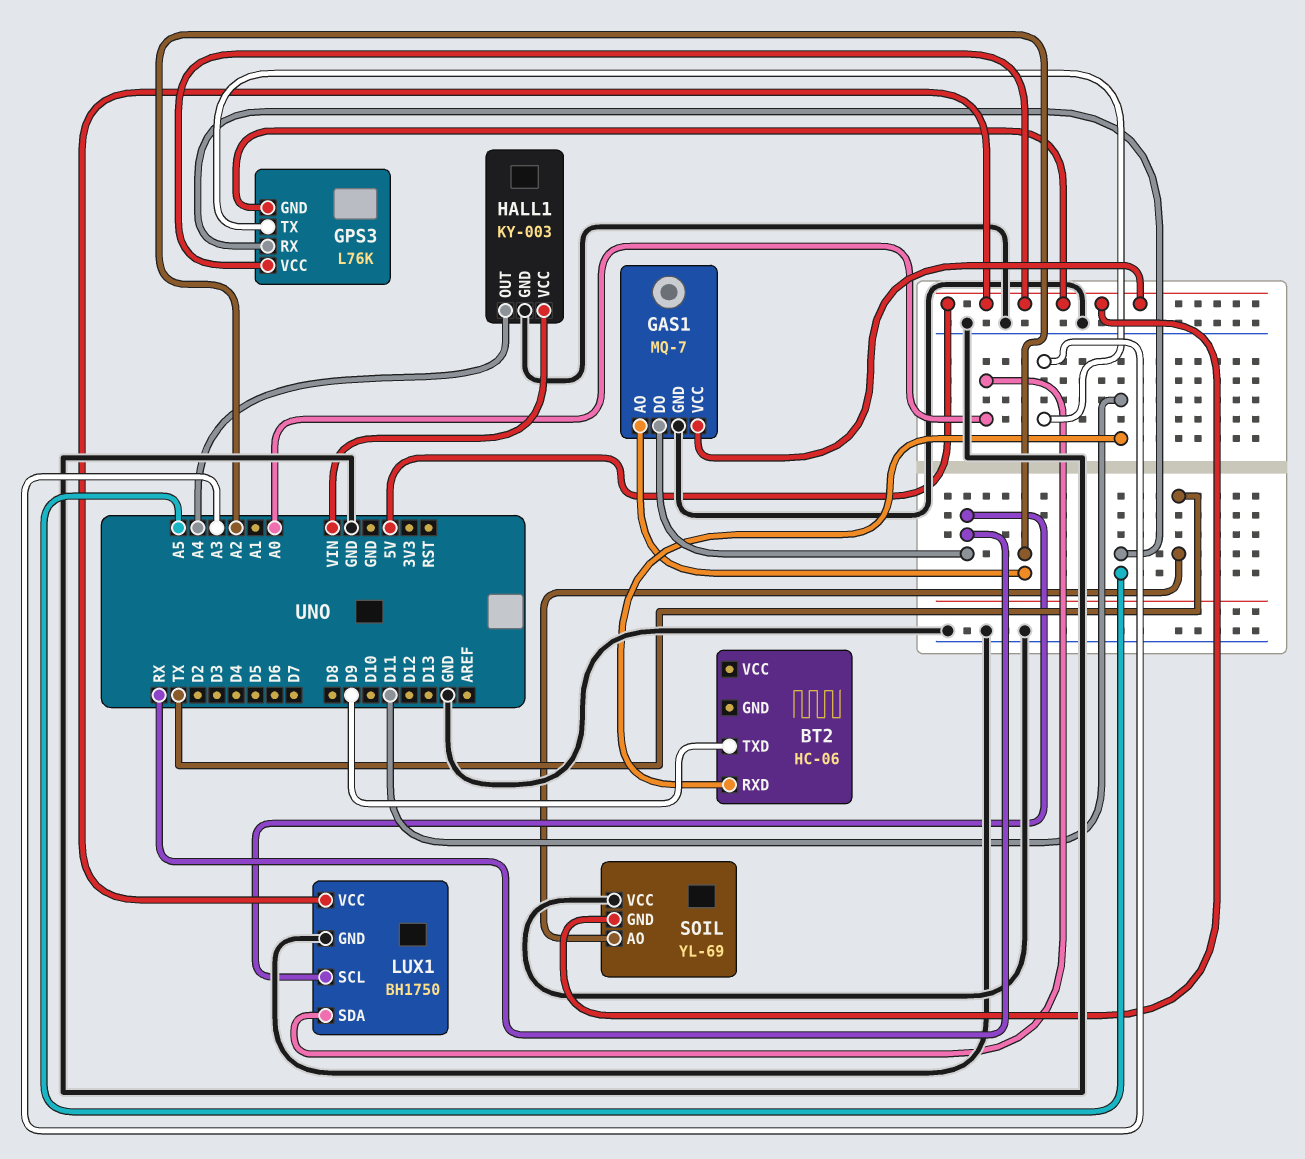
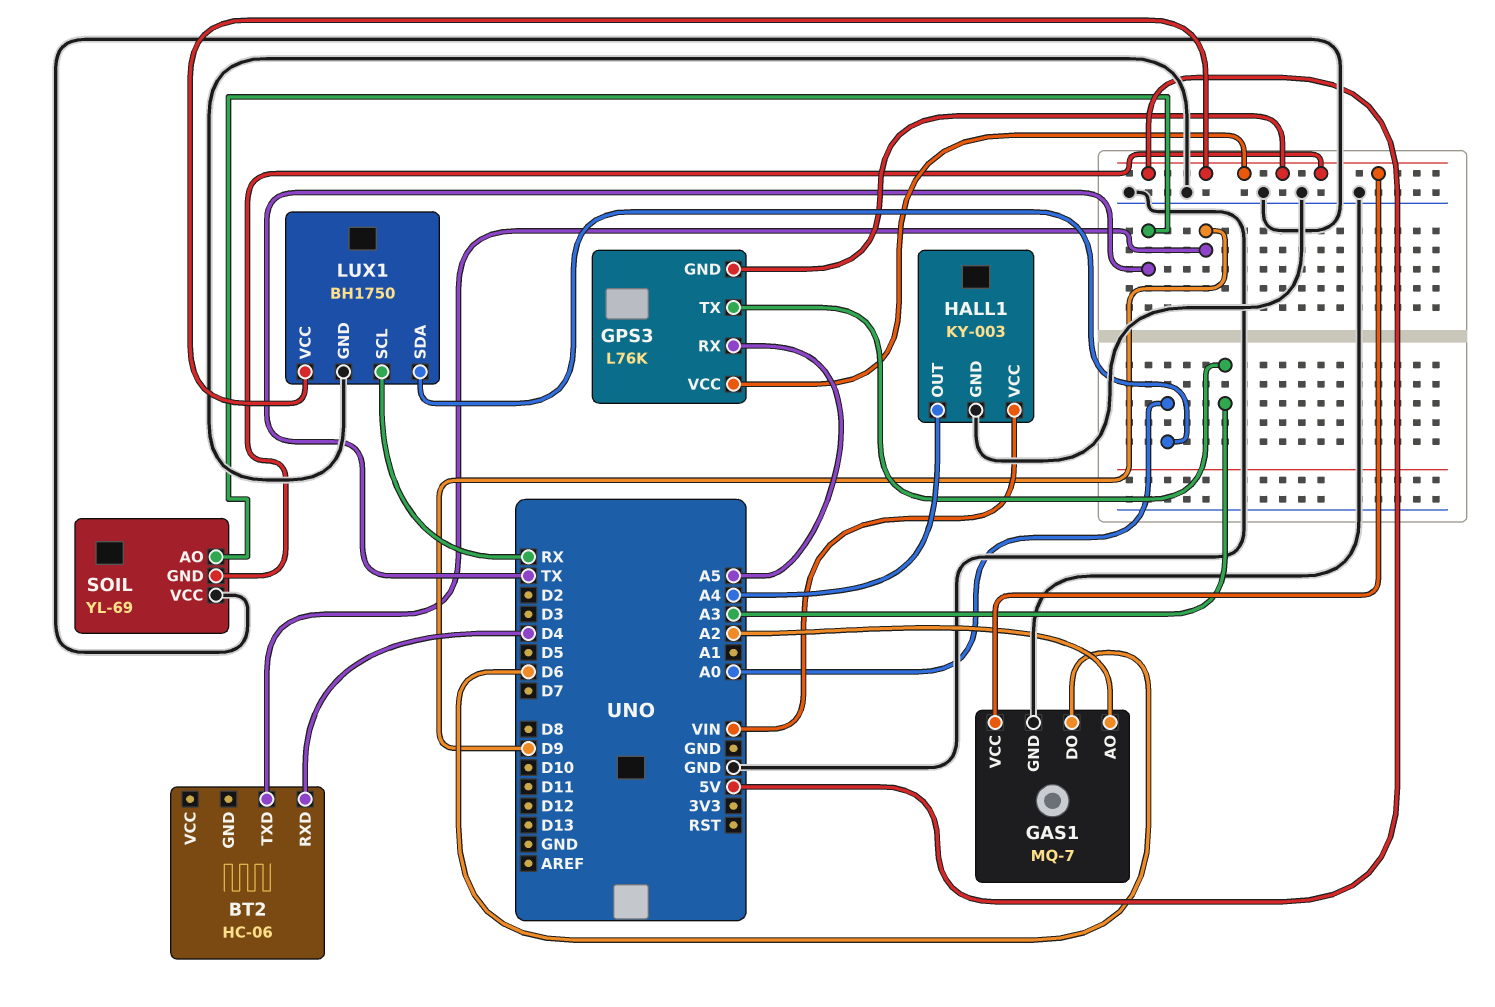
BT2 pin RXD: D11 -> D4
GAS1 pin DO: RX -> D6

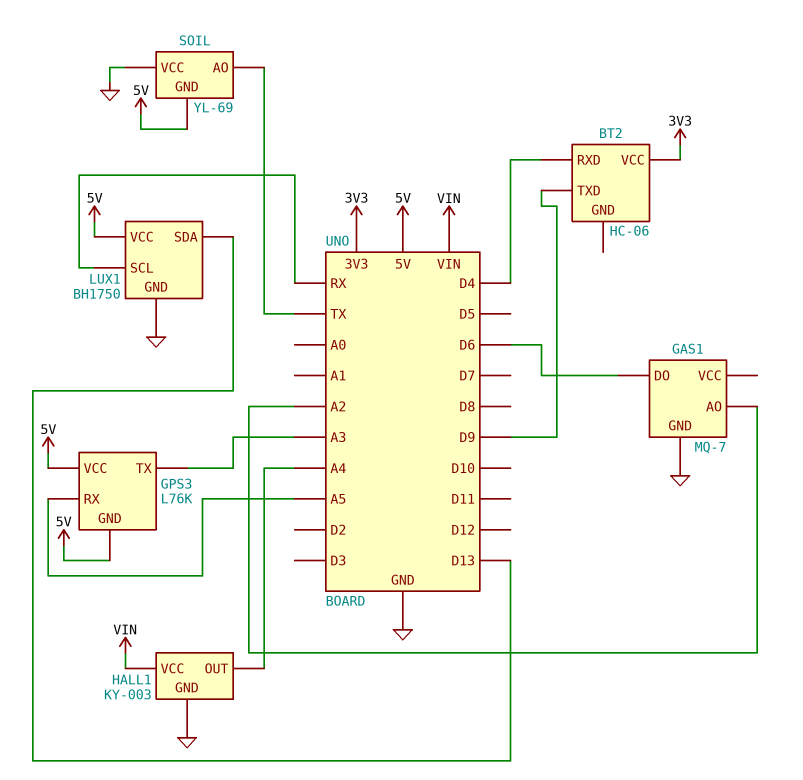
BT2 pin VCC: none -> 3V3
GAS1 pin VCC: 5V -> none
LUX1 pin SDA: A0 -> D13

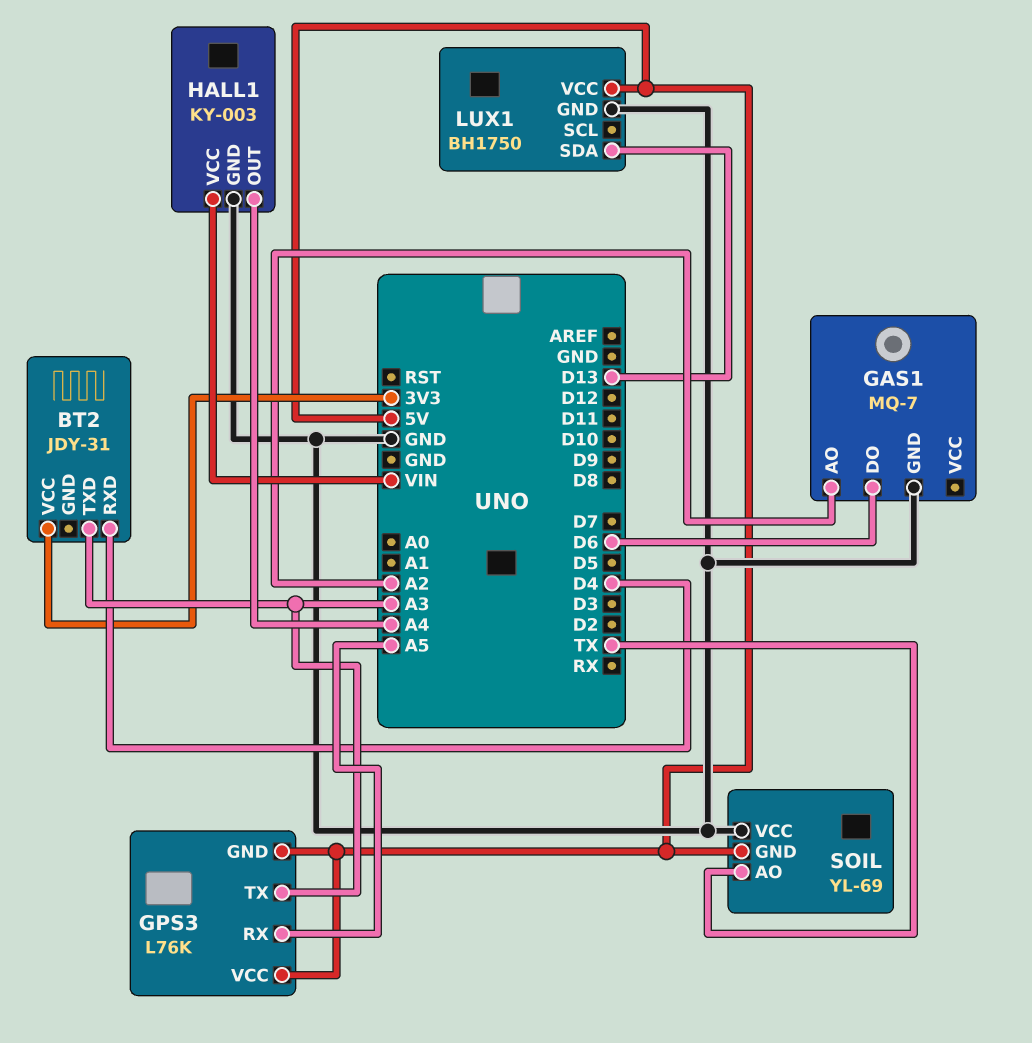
BT2: HC-06 -> JDY-31
BT2 pin TXD: D9 -> A3
LUX1 pin SCL: RX -> none

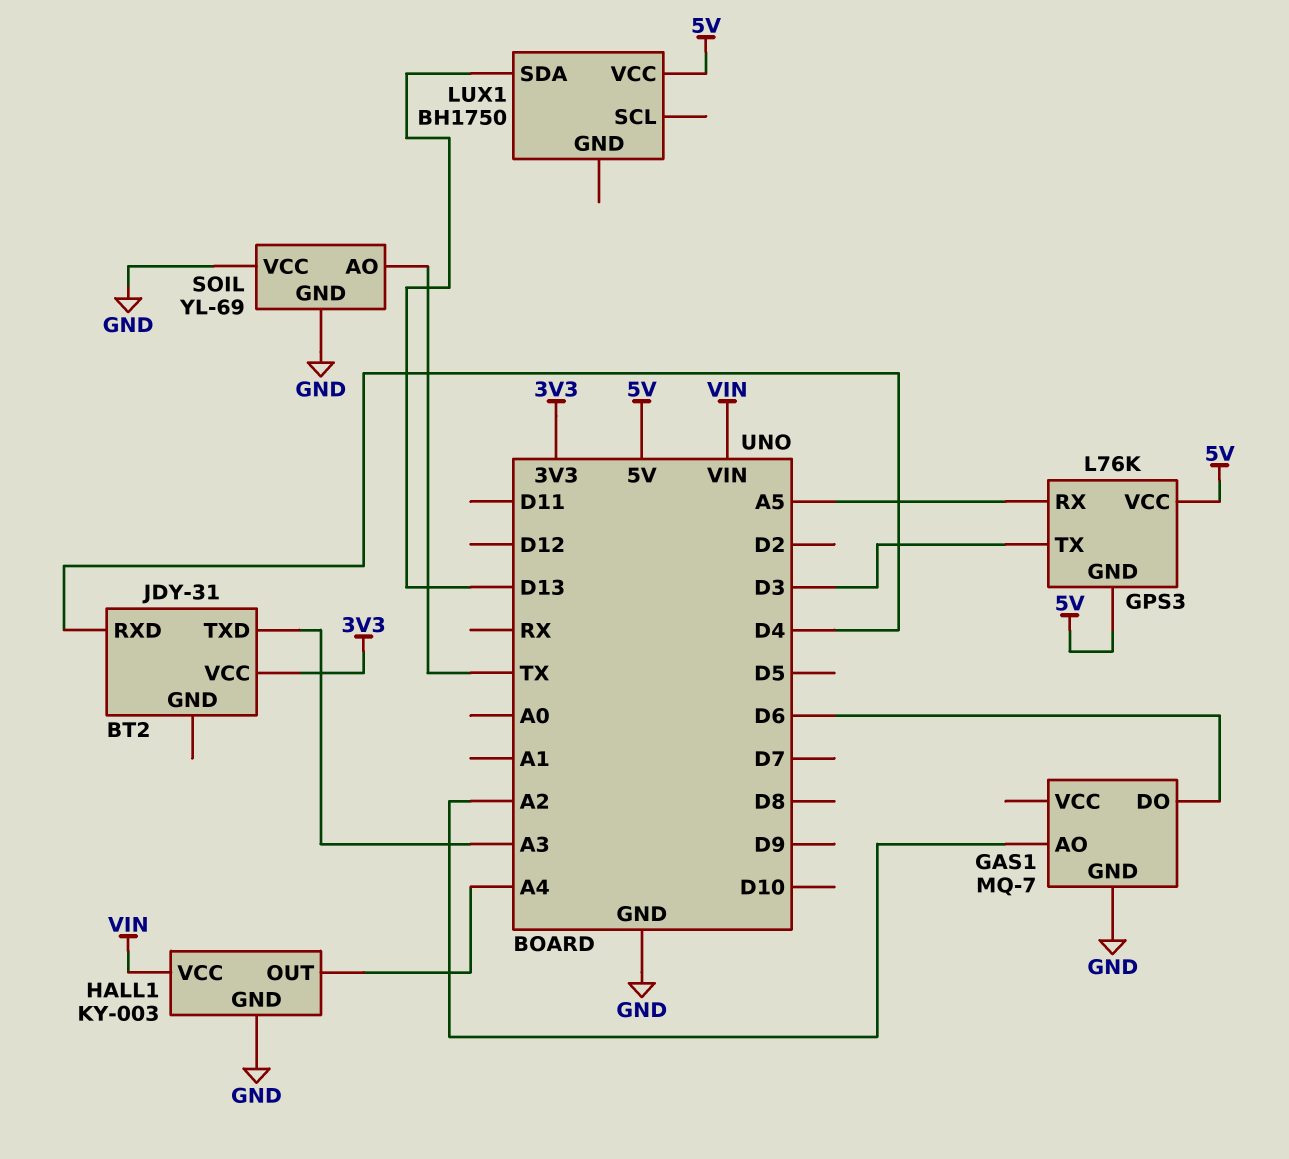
GPS3 pin TX: A3 -> D3
LUX1 pin GND: GND -> none
SOIL pin GND: 5V -> GND

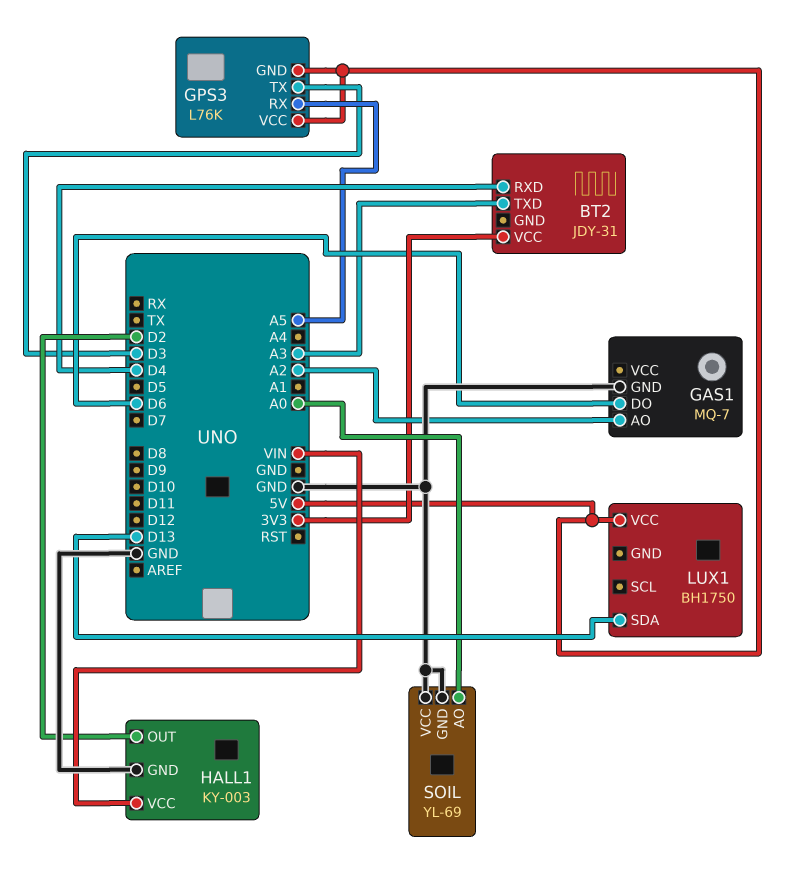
HALL1 pin OUT: A4 -> D2
SOIL pin AO: TX -> A0

